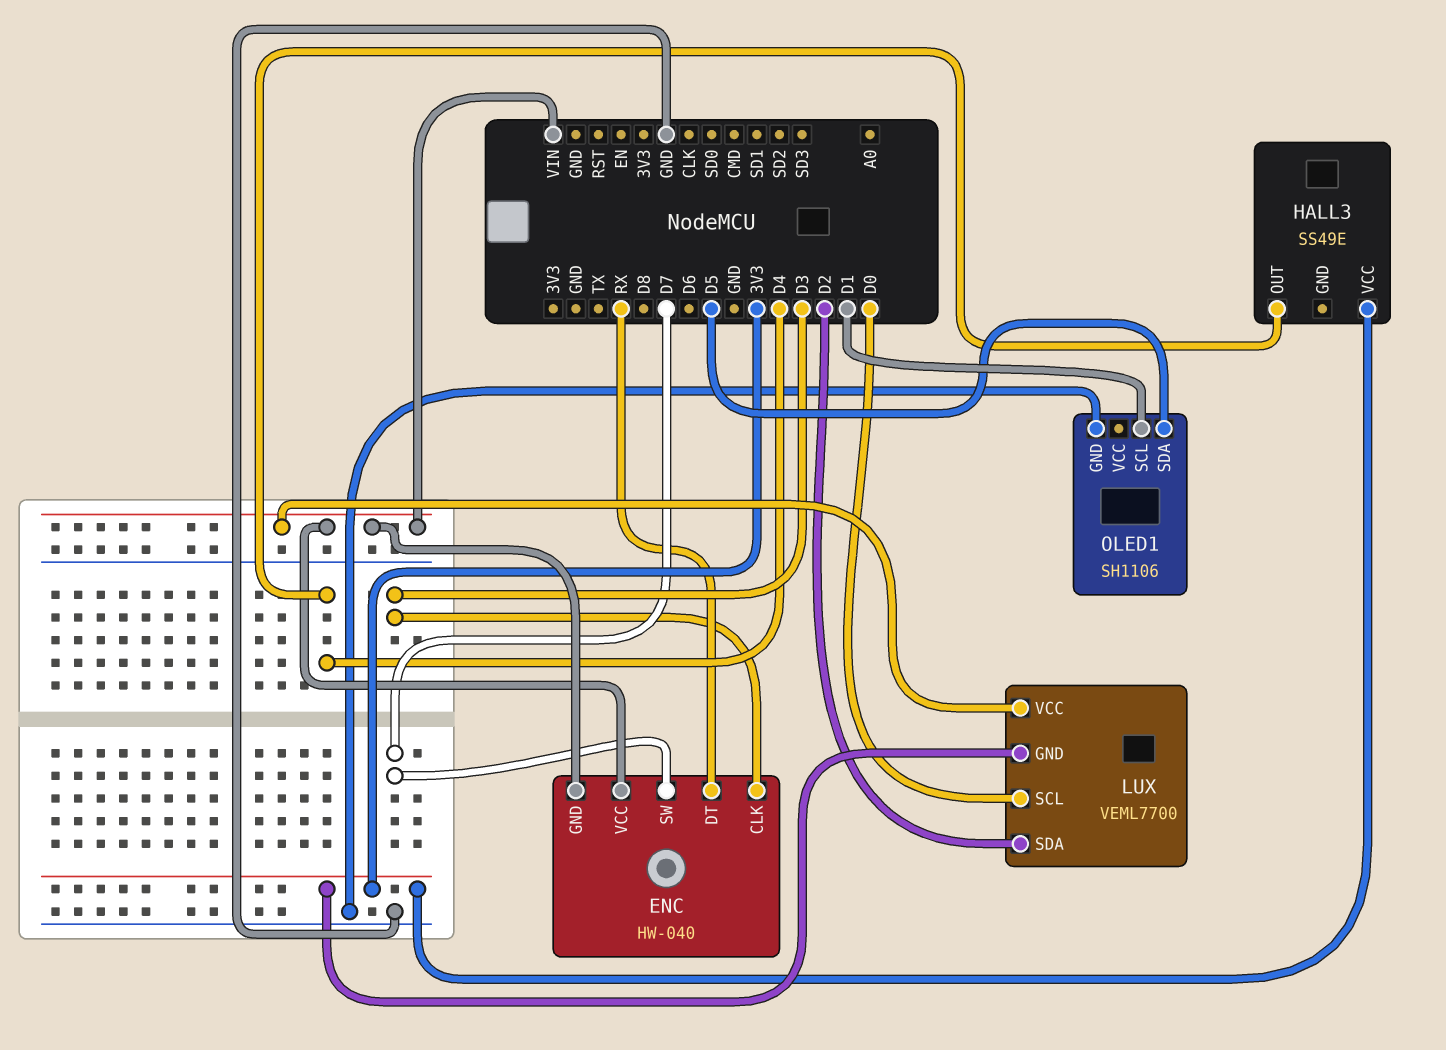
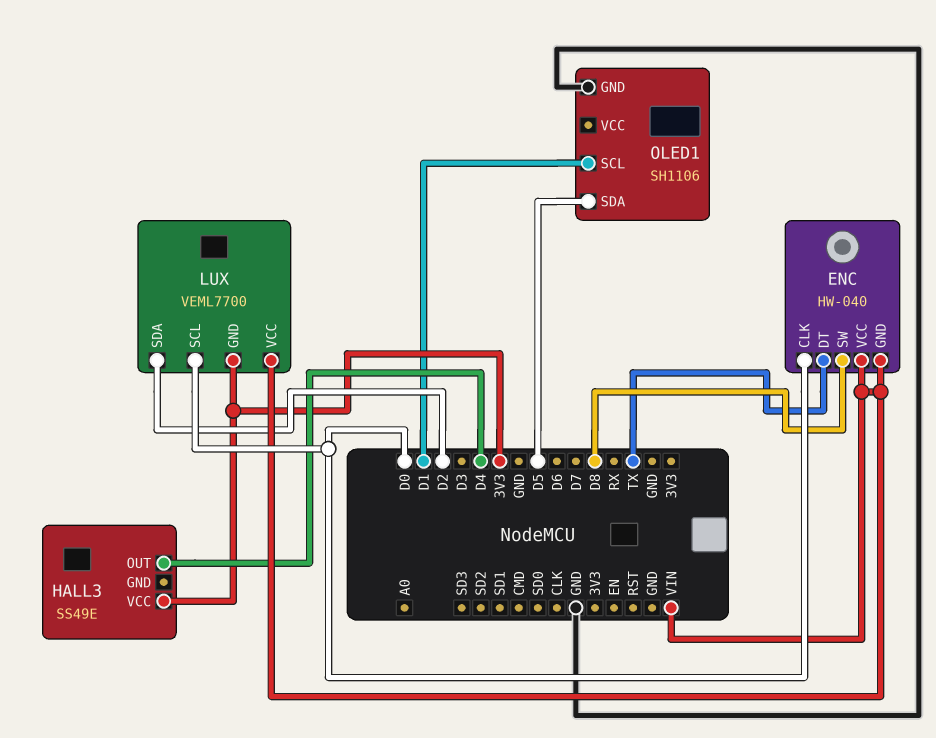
ENC pin CLK: D3 -> D0
ENC pin DT: RX -> TX
ENC pin SW: D7 -> D8

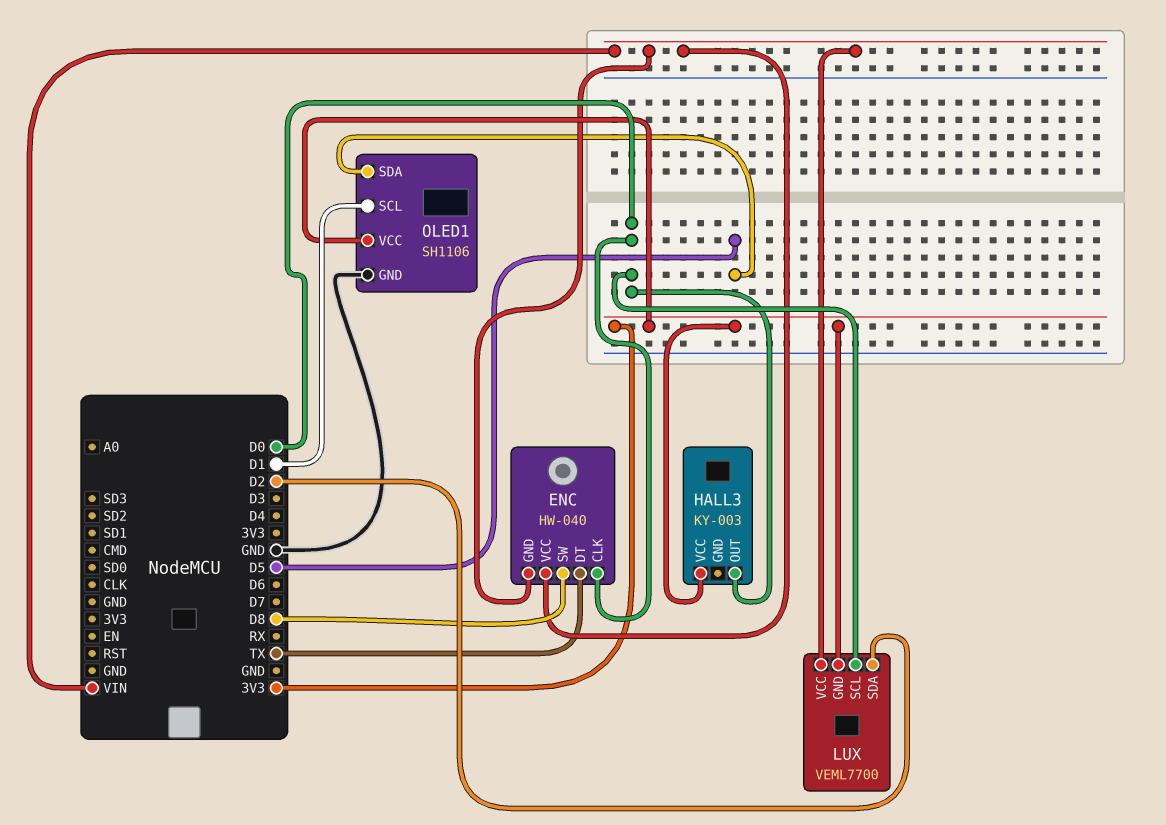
HALL3: SS49E -> KY-003
HALL3 pin OUT: D4 -> D0
OLED1 pin VCC: none -> 3V3

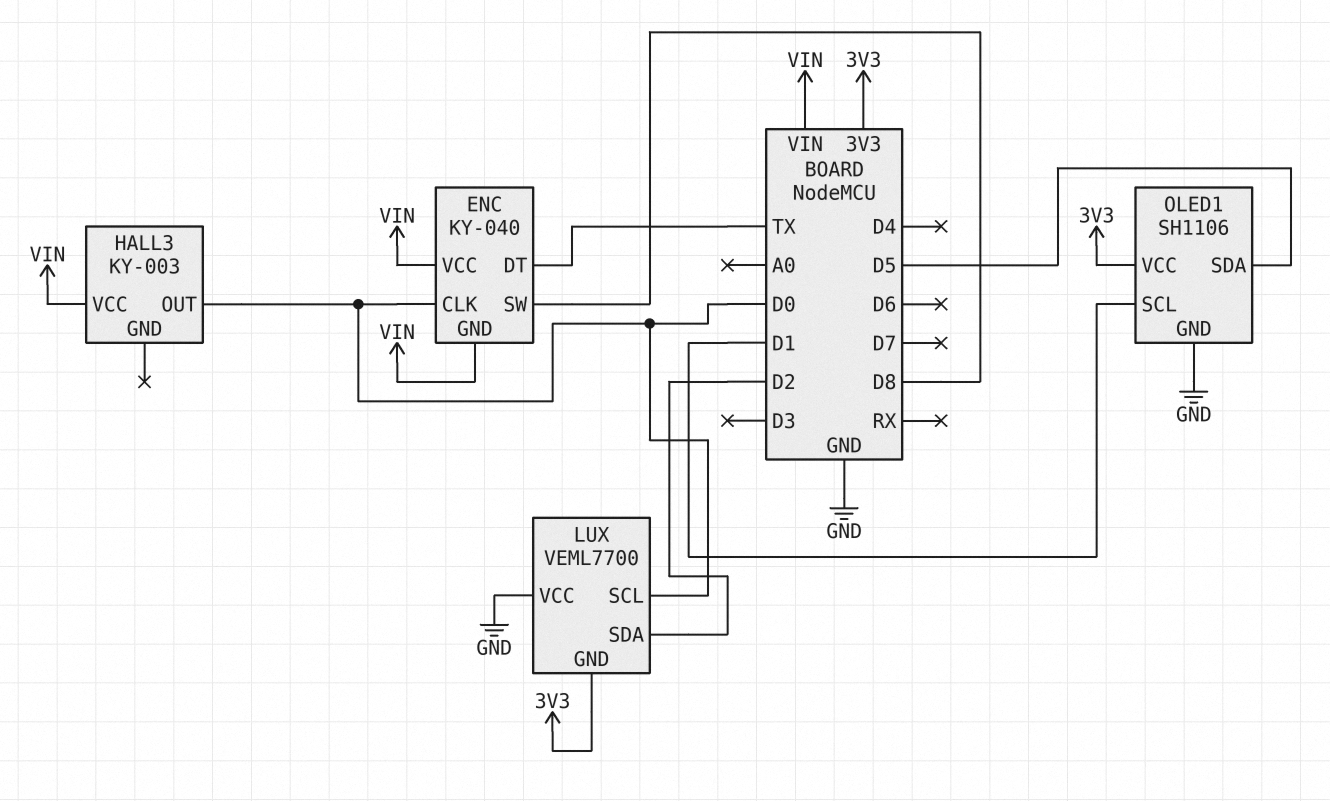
ENC: HW-040 -> KY-040
HALL3 pin VCC: 3V3 -> VIN
LUX pin VCC: VIN -> GND

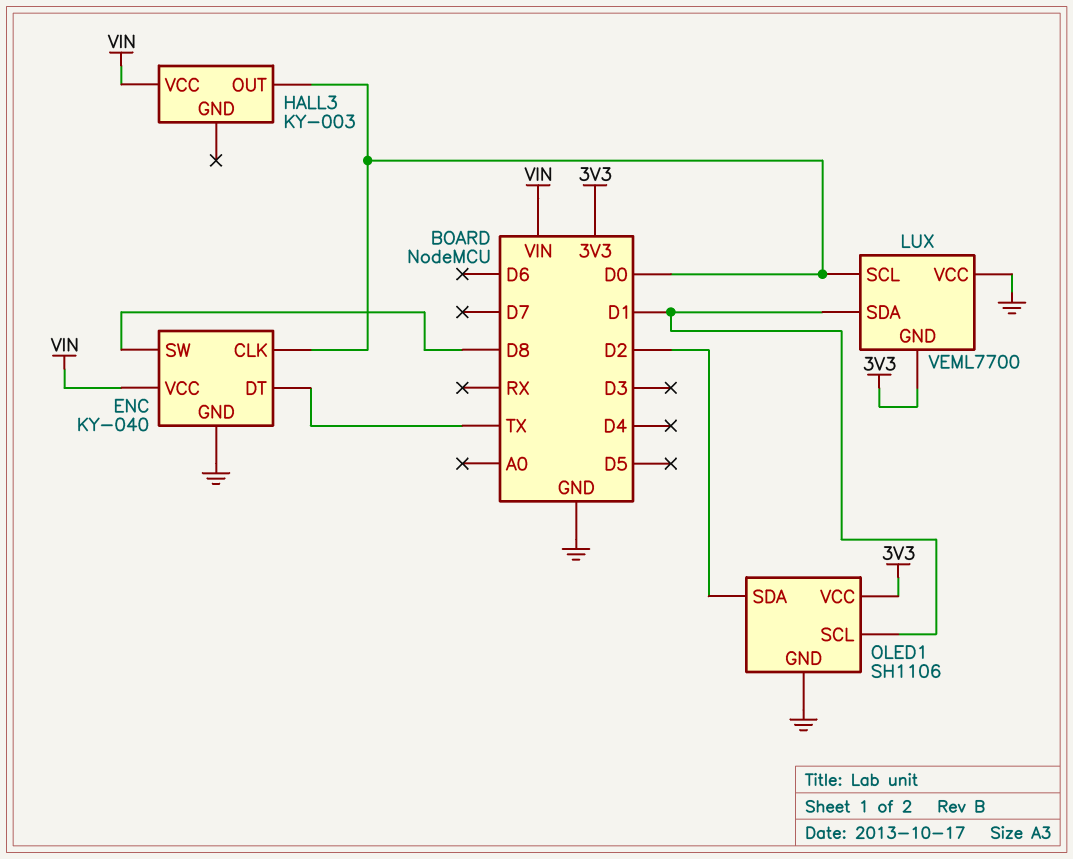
ENC pin GND: VIN -> GND
LUX pin SDA: D2 -> D1
OLED1 pin SDA: D5 -> D2

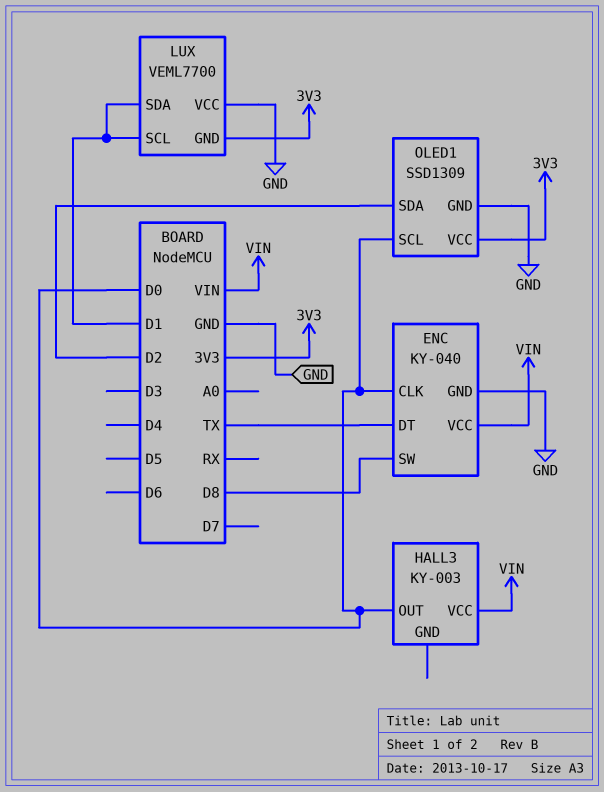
LUX pin SCL: D0 -> D1
OLED1: SH1106 -> SSD1309
OLED1 pin SCL: D1 -> D0

